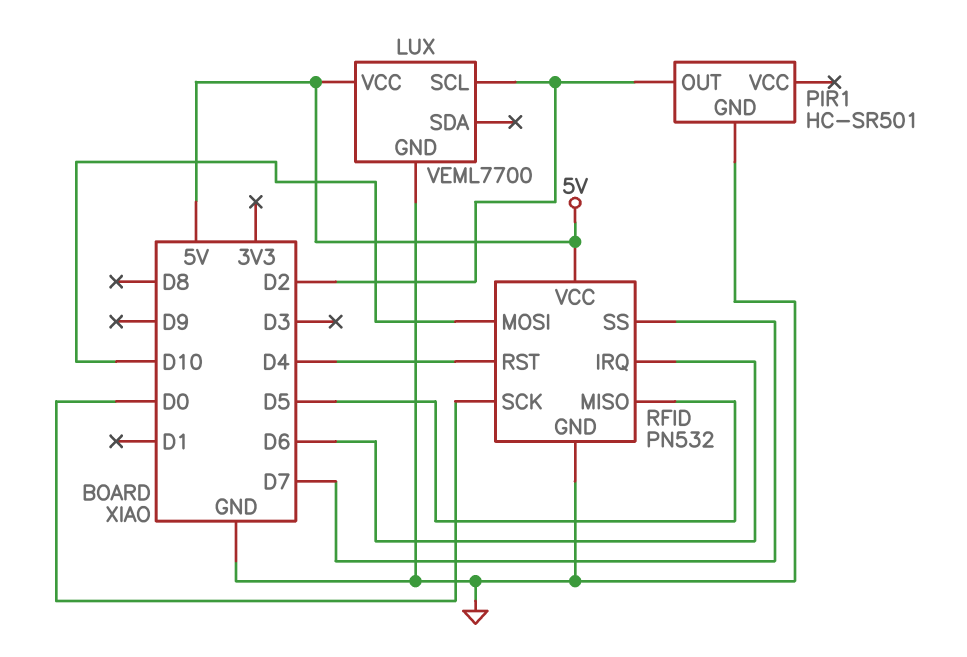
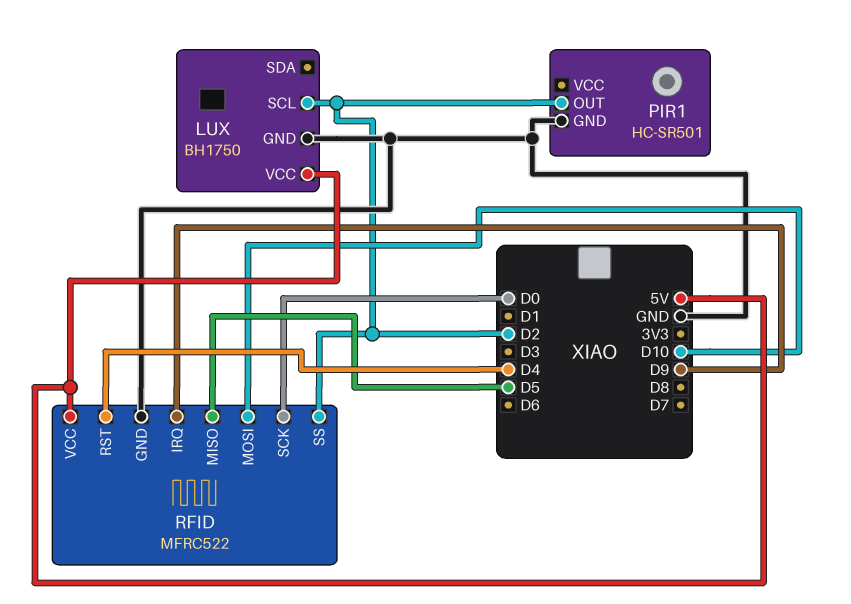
LUX: VEML7700 -> BH1750
RFID: PN532 -> MFRC522
RFID pin IRQ: D6 -> D9
RFID pin SS: D7 -> D2

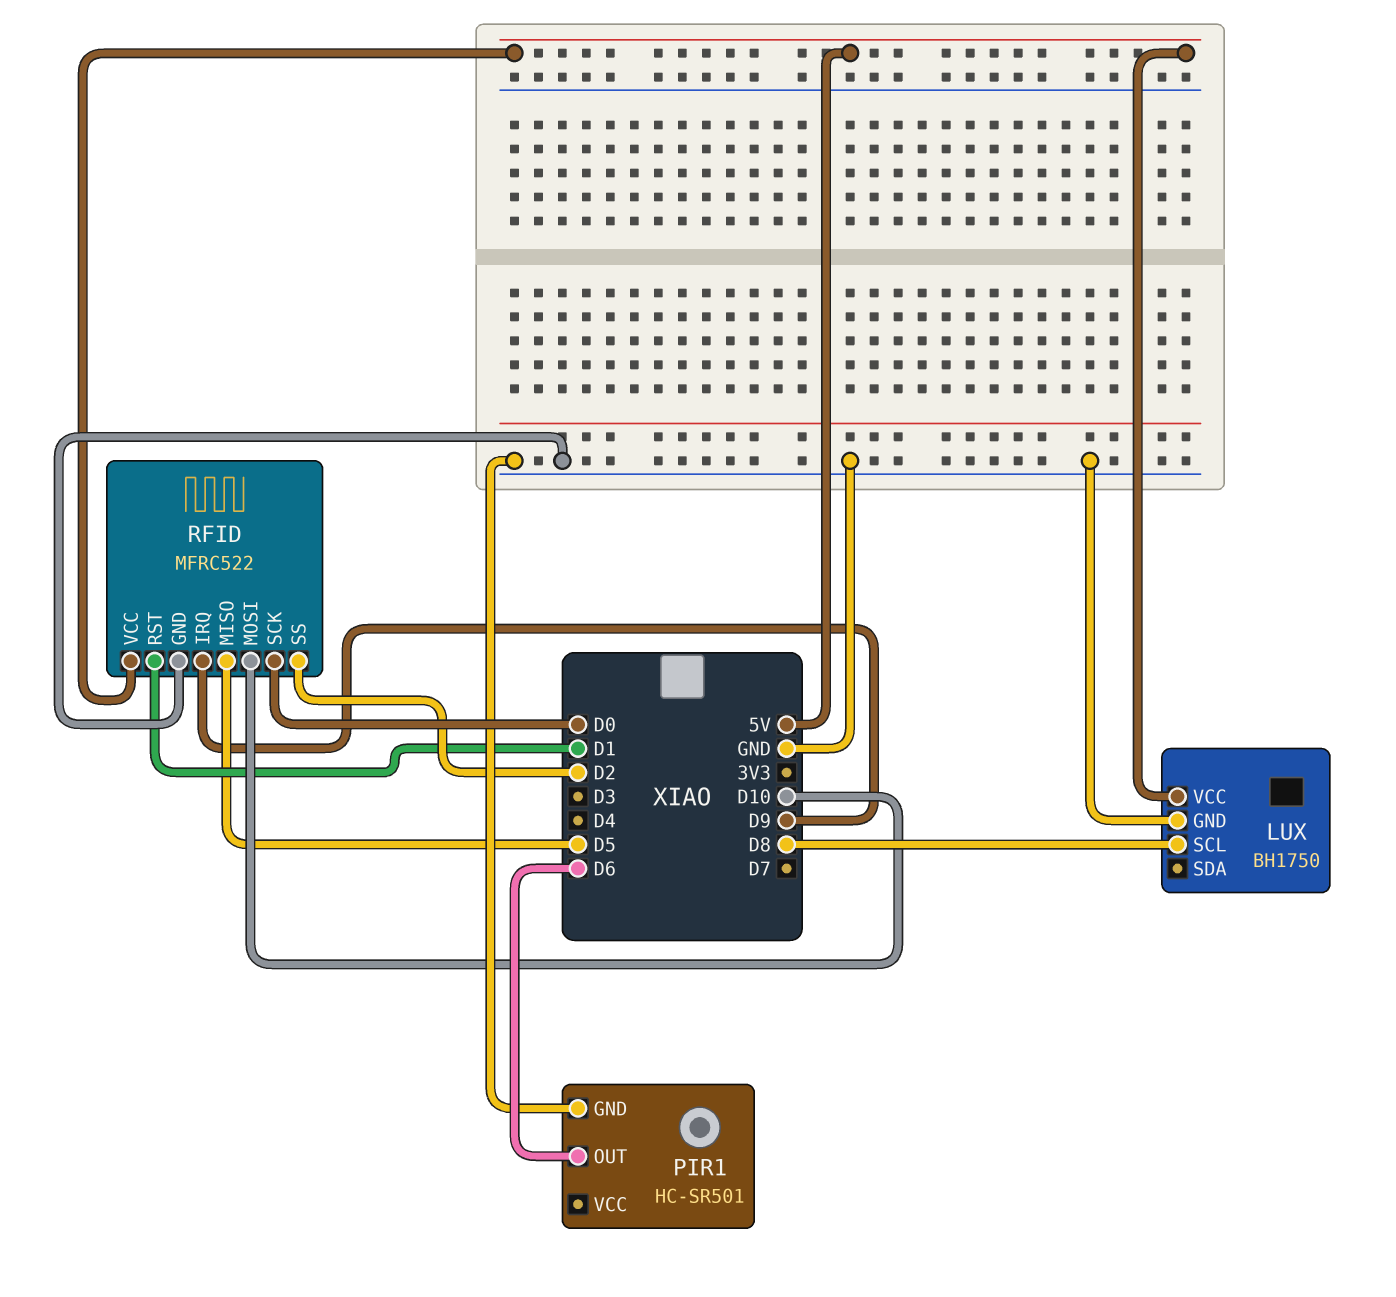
LUX pin SCL: D2 -> D8
PIR1 pin OUT: D2 -> D6
RFID pin RST: D4 -> D1

